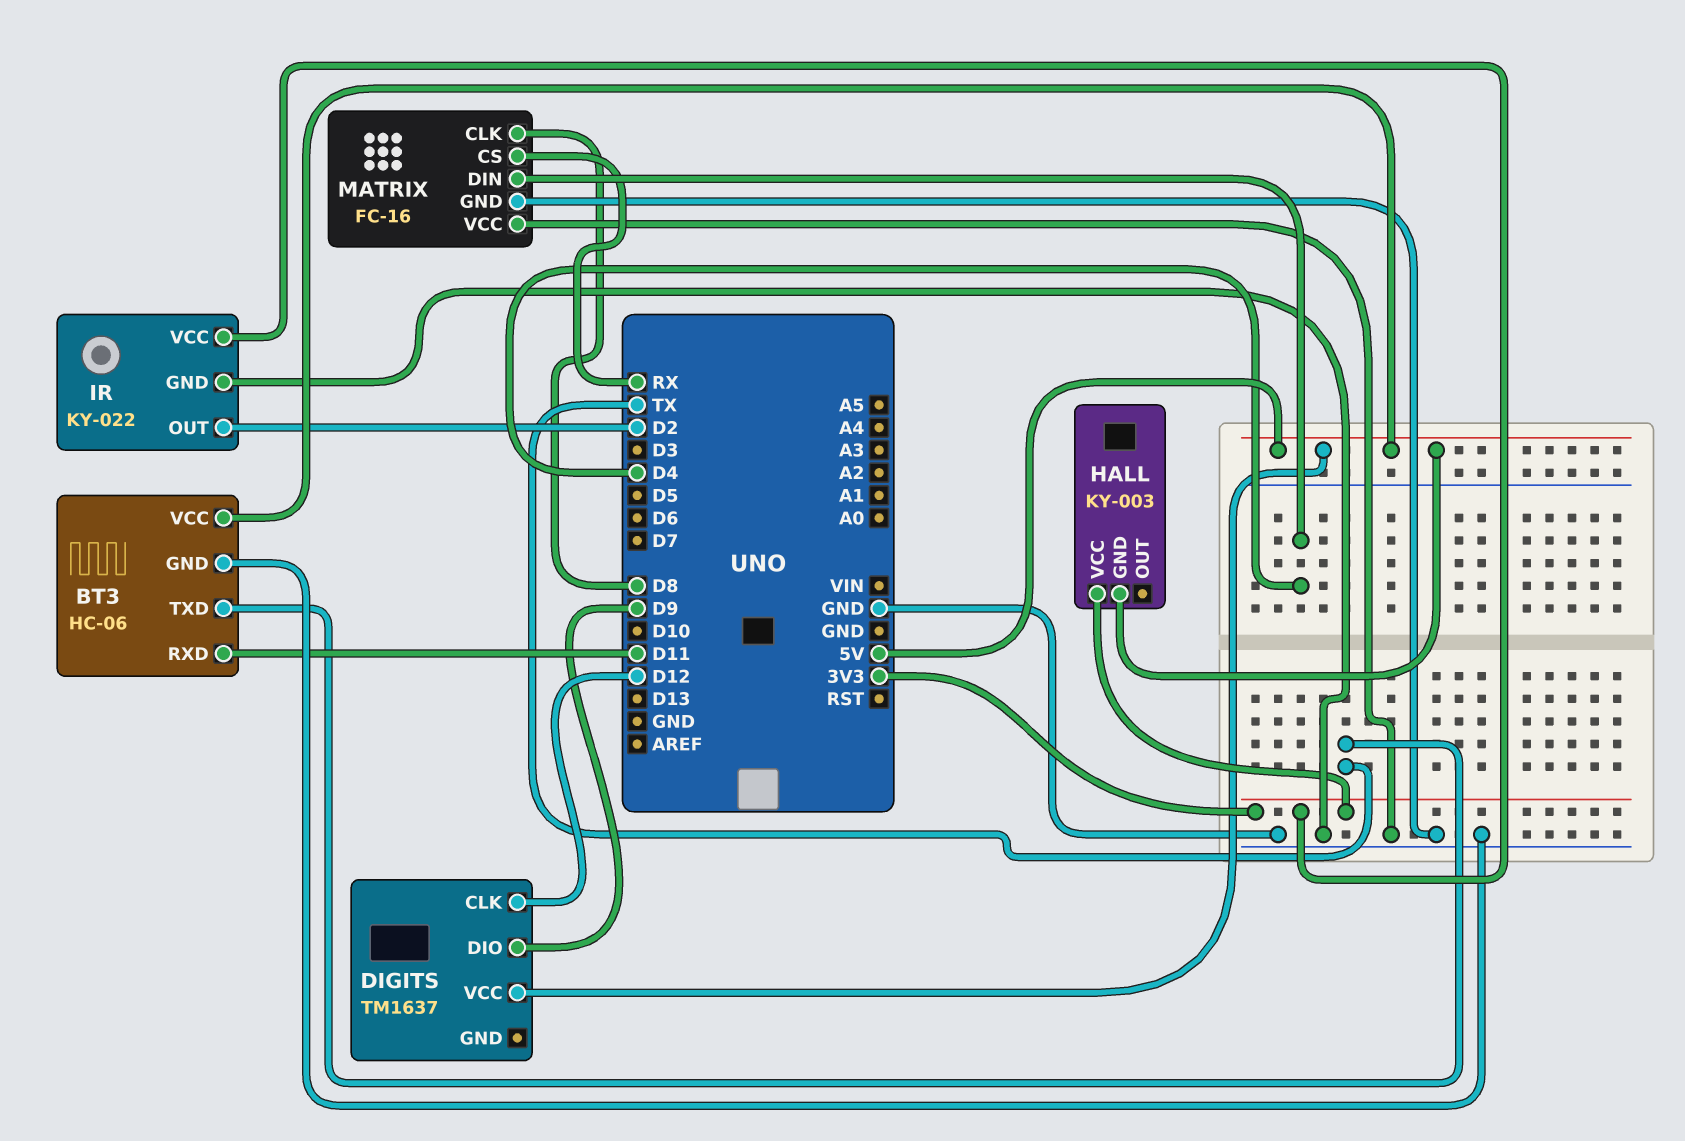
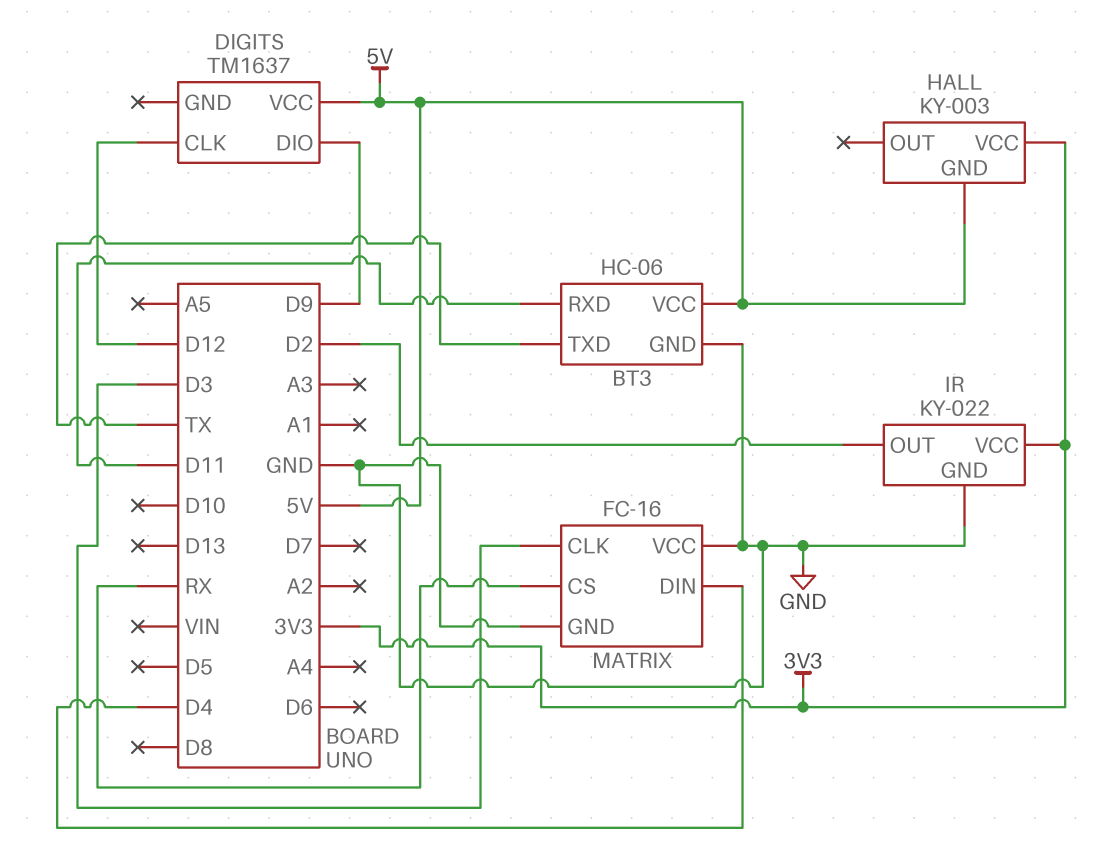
MATRIX pin CLK: D8 -> D3

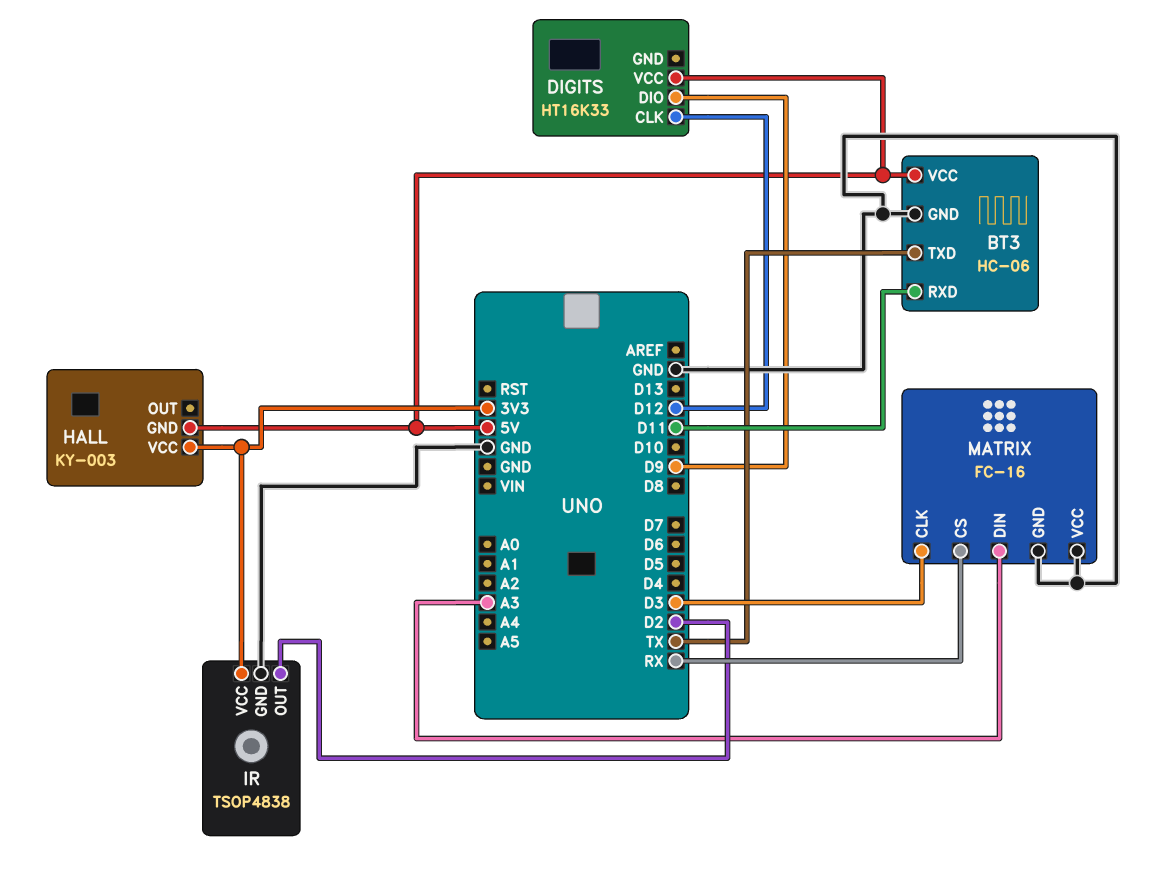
DIGITS: TM1637 -> HT16K33
IR: KY-022 -> TSOP4838
MATRIX pin DIN: D4 -> A3

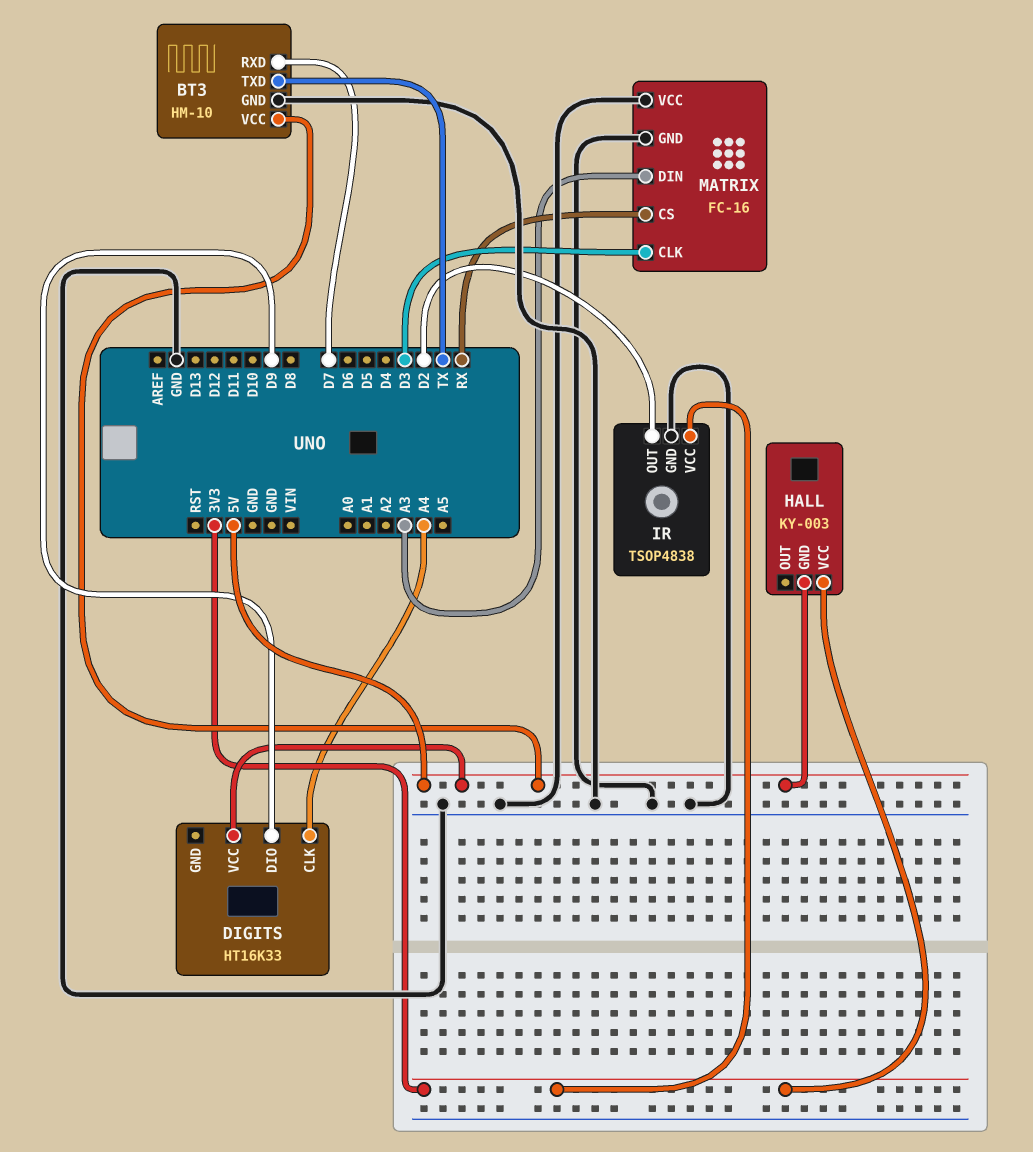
BT3: HC-06 -> HM-10
BT3 pin RXD: D11 -> D7
DIGITS pin CLK: D12 -> A4

